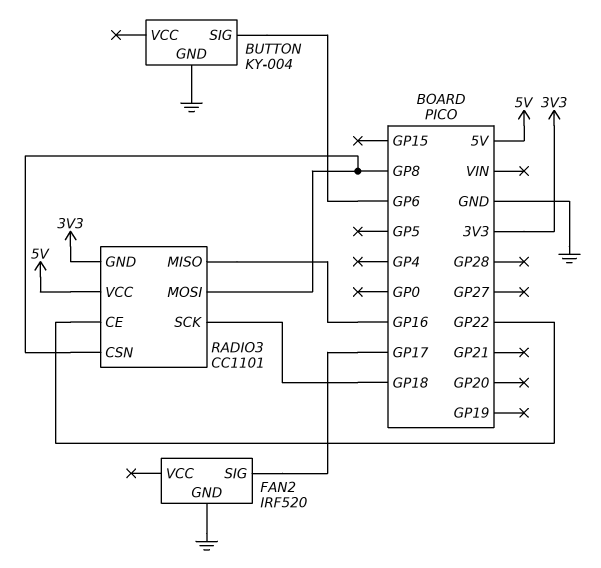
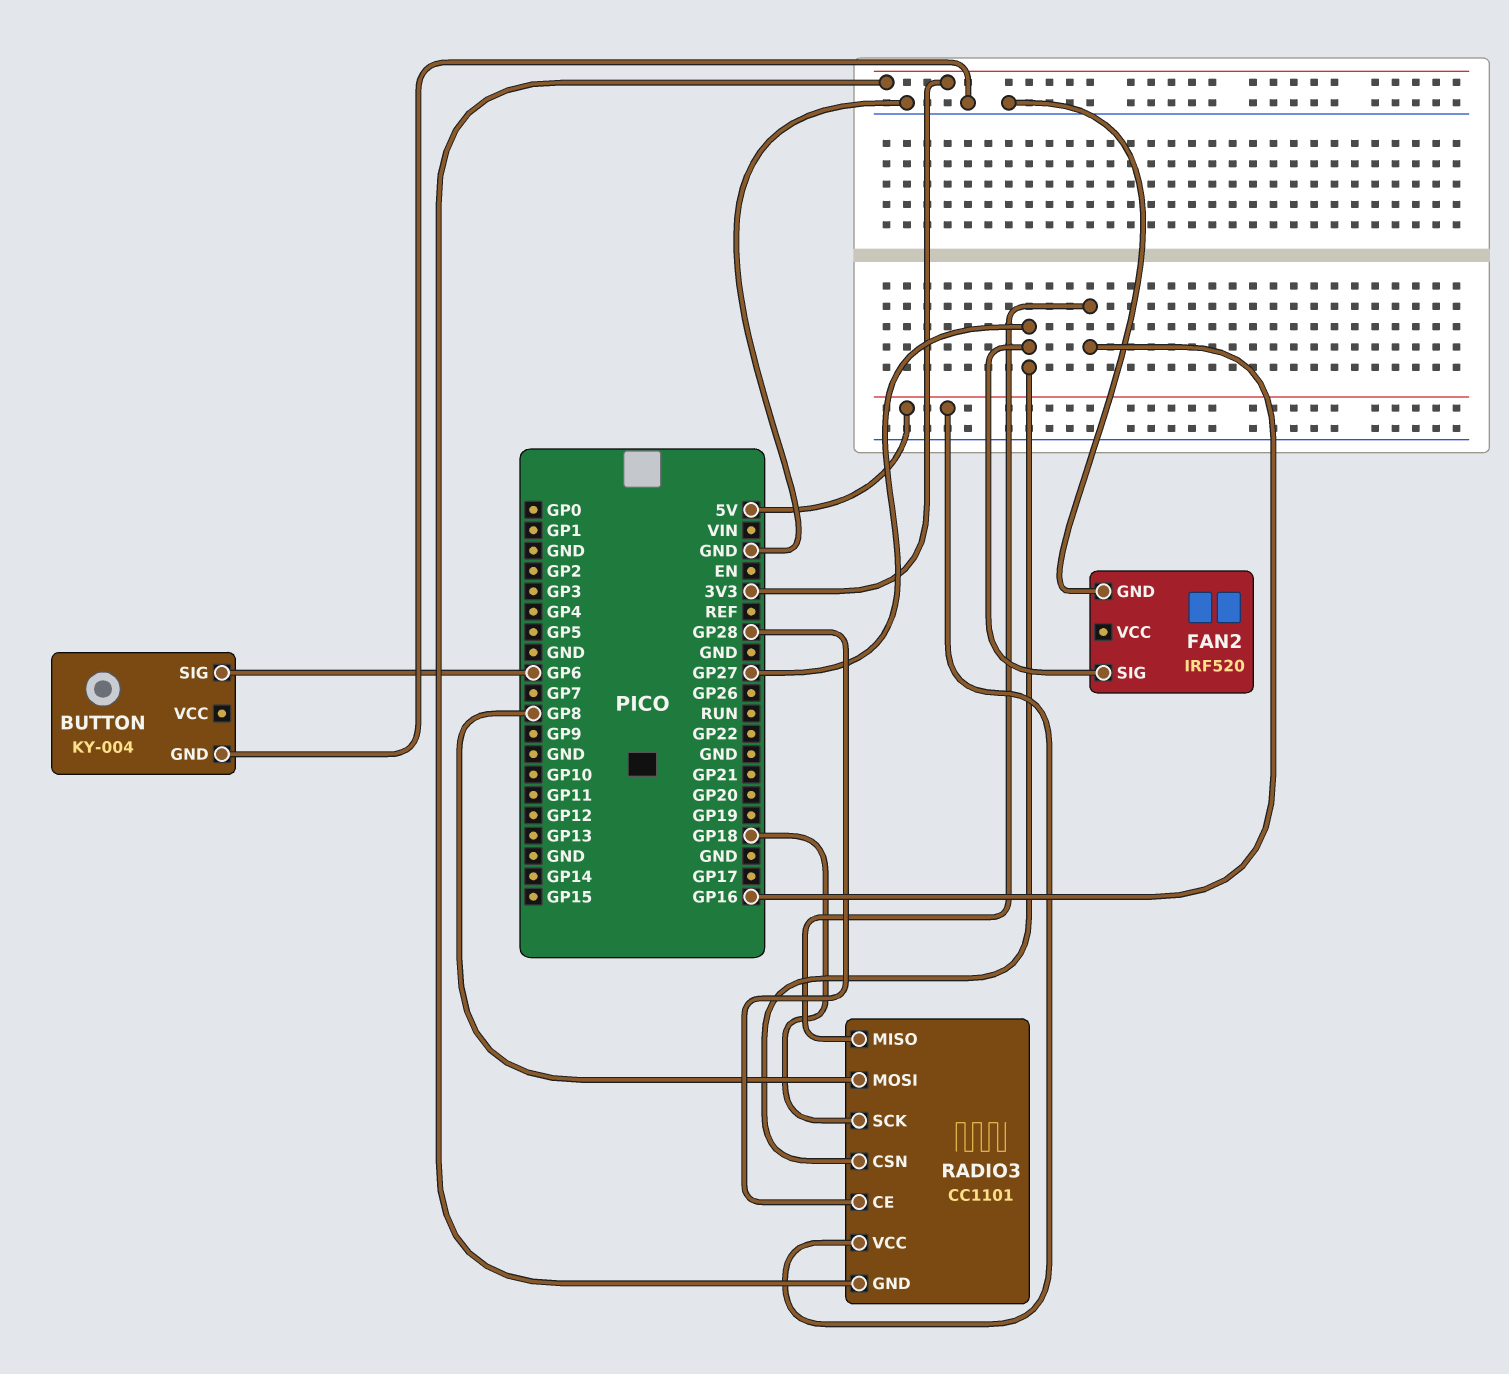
FAN2 pin SIG: GP17 -> GP27
RADIO3 pin CE: GP22 -> GP28
RADIO3 pin CSN: GP8 -> GP27

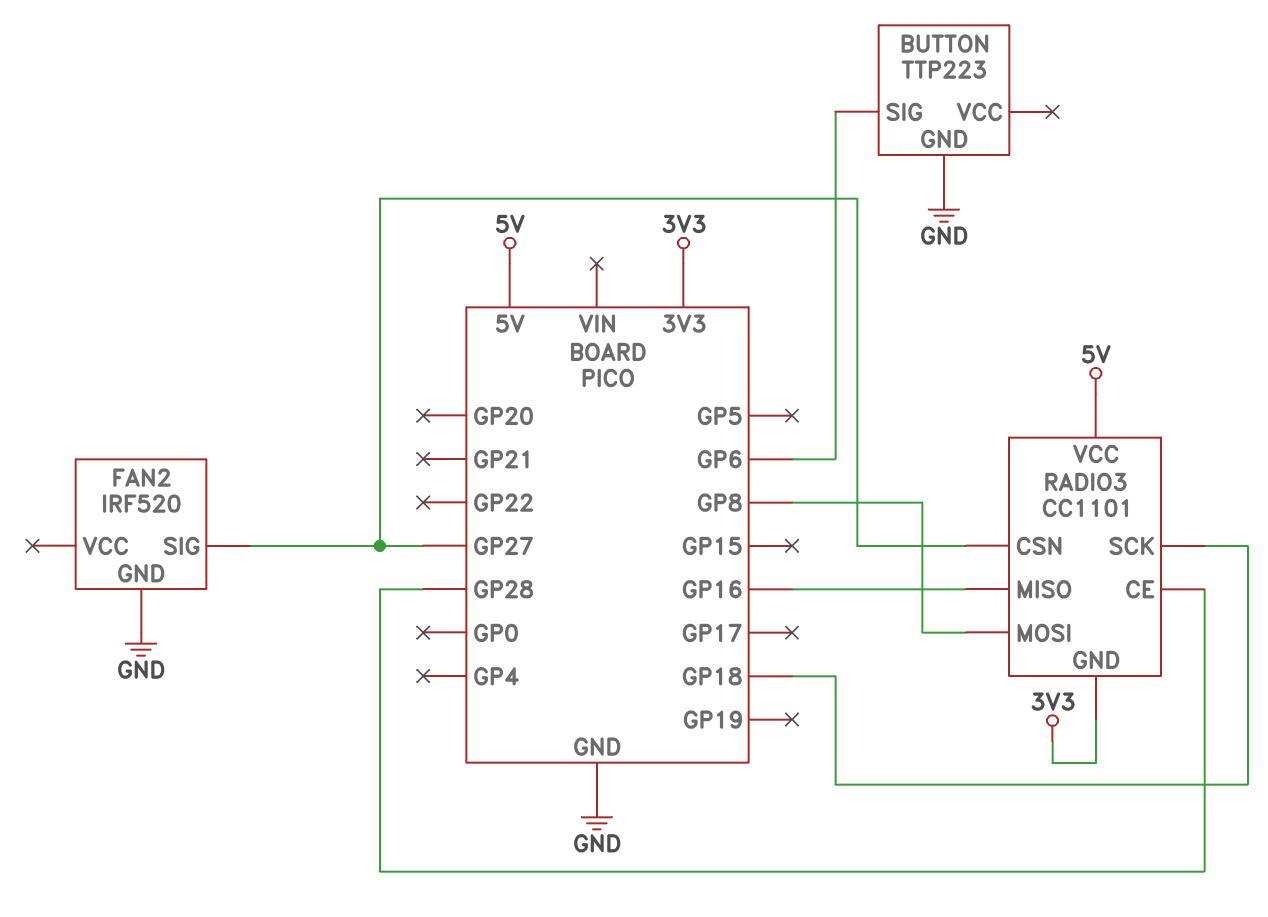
BUTTON: KY-004 -> TTP223

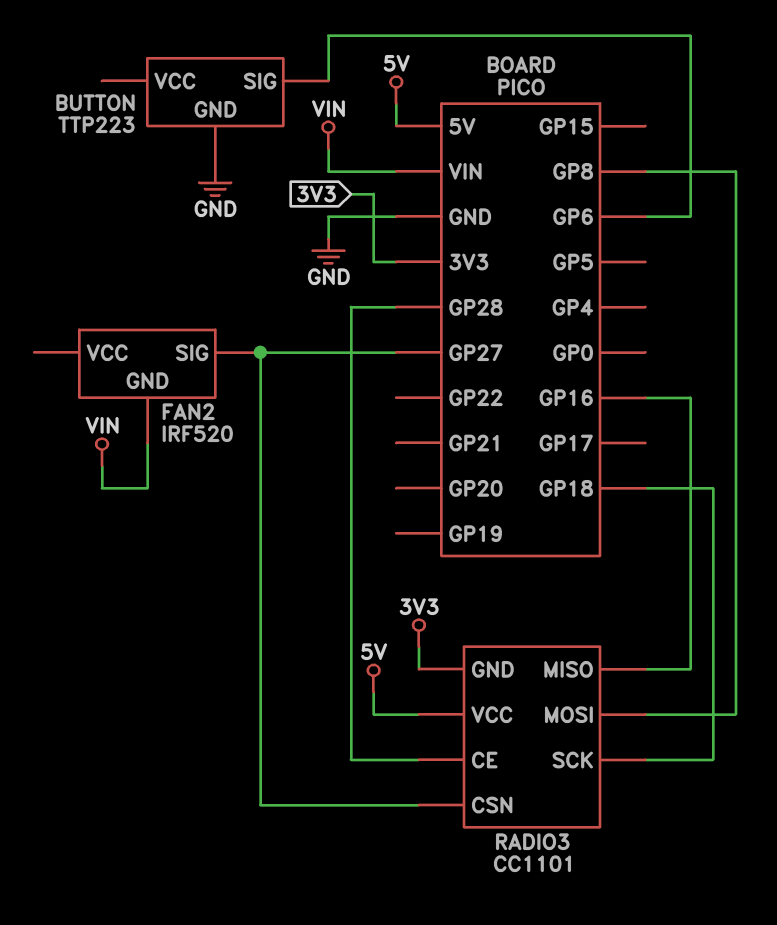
FAN2 pin GND: GND -> VIN

